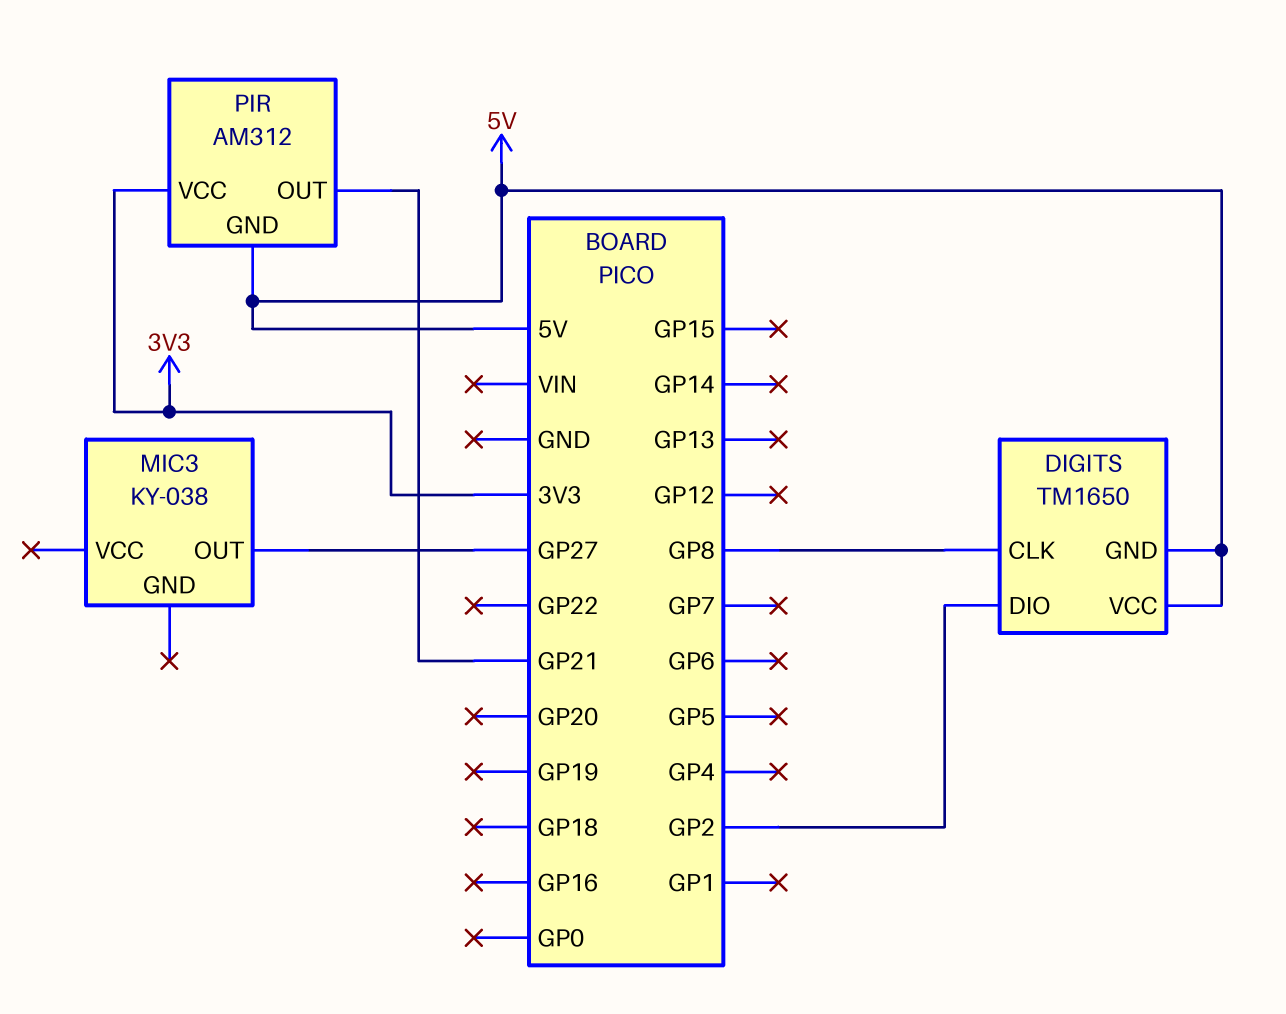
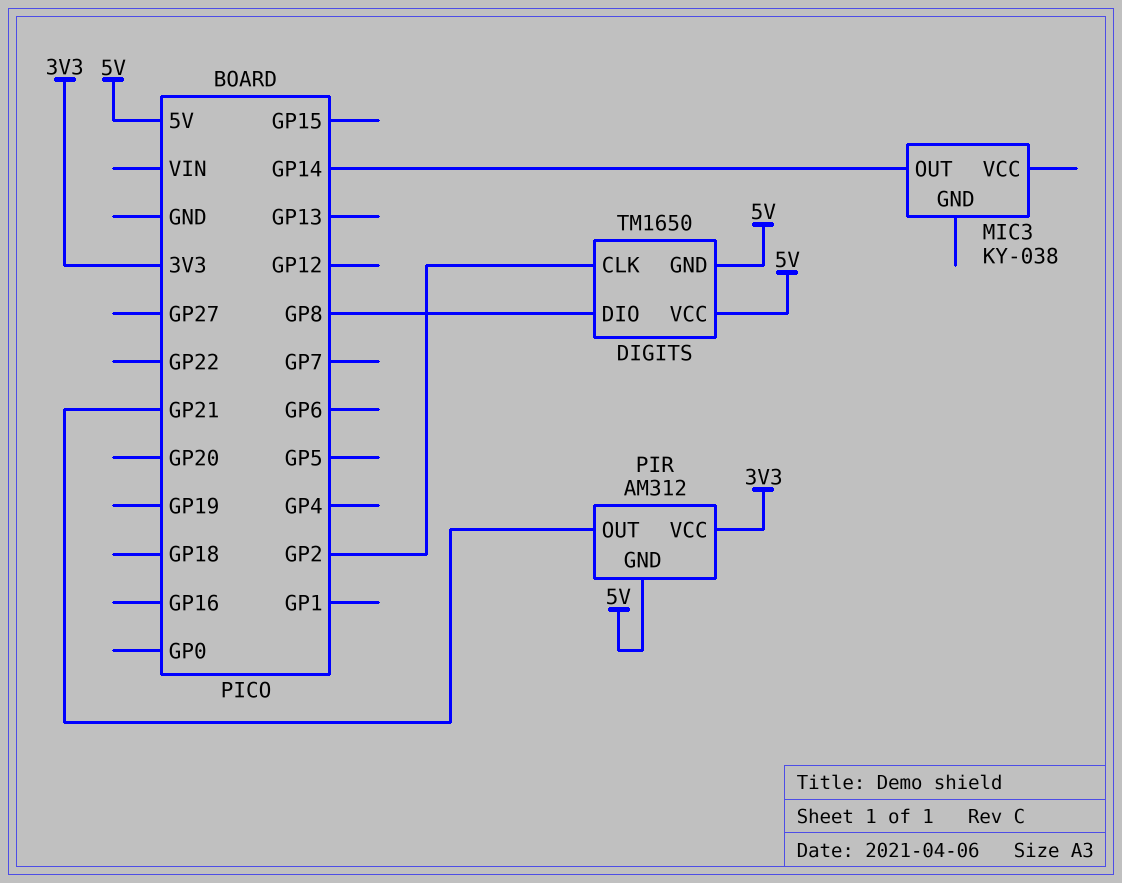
DIGITS pin CLK: GP8 -> GP2
DIGITS pin DIO: GP2 -> GP8
MIC3 pin OUT: GP27 -> GP14

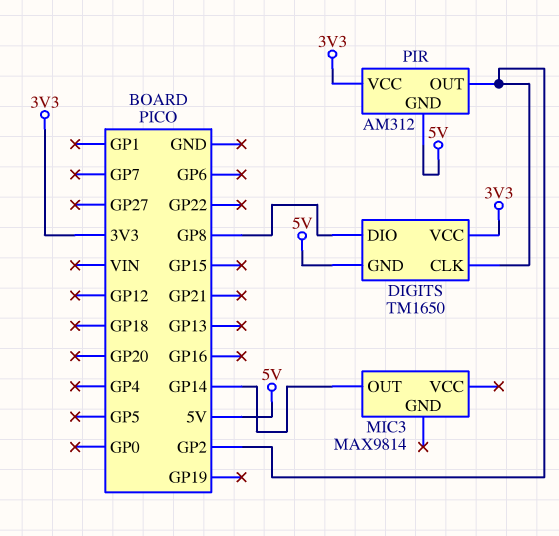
DIGITS pin VCC: 5V -> 3V3
MIC3: KY-038 -> MAX9814
PIR pin OUT: GP21 -> GP2

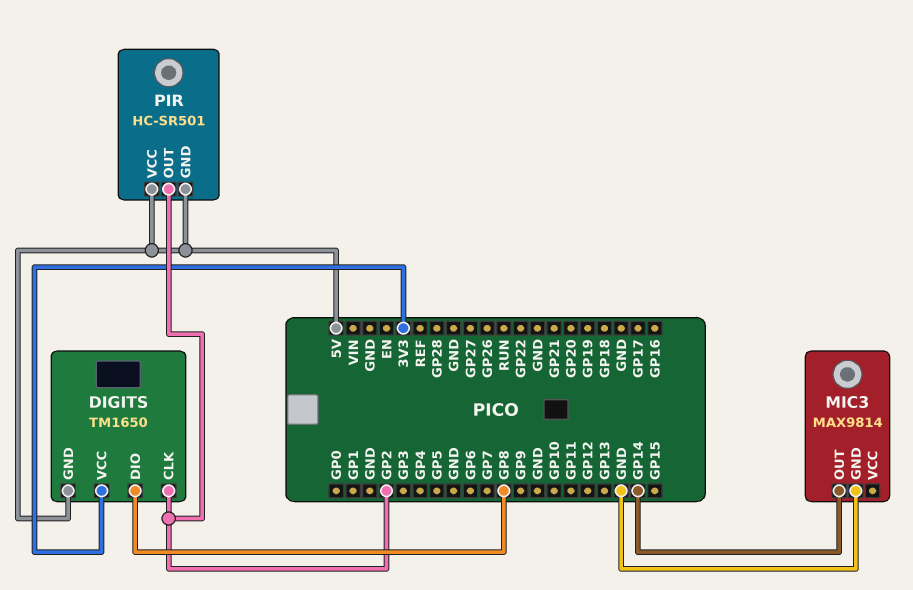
MIC3 pin GND: none -> GND
PIR: AM312 -> HC-SR501
PIR pin VCC: 3V3 -> 5V

